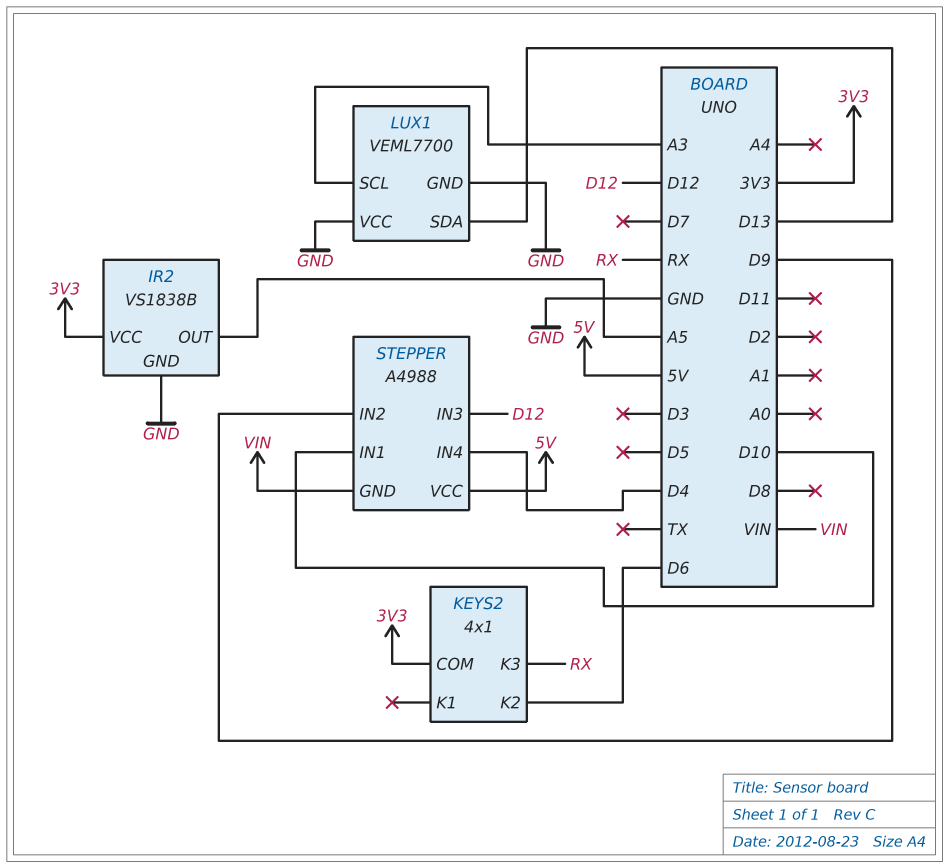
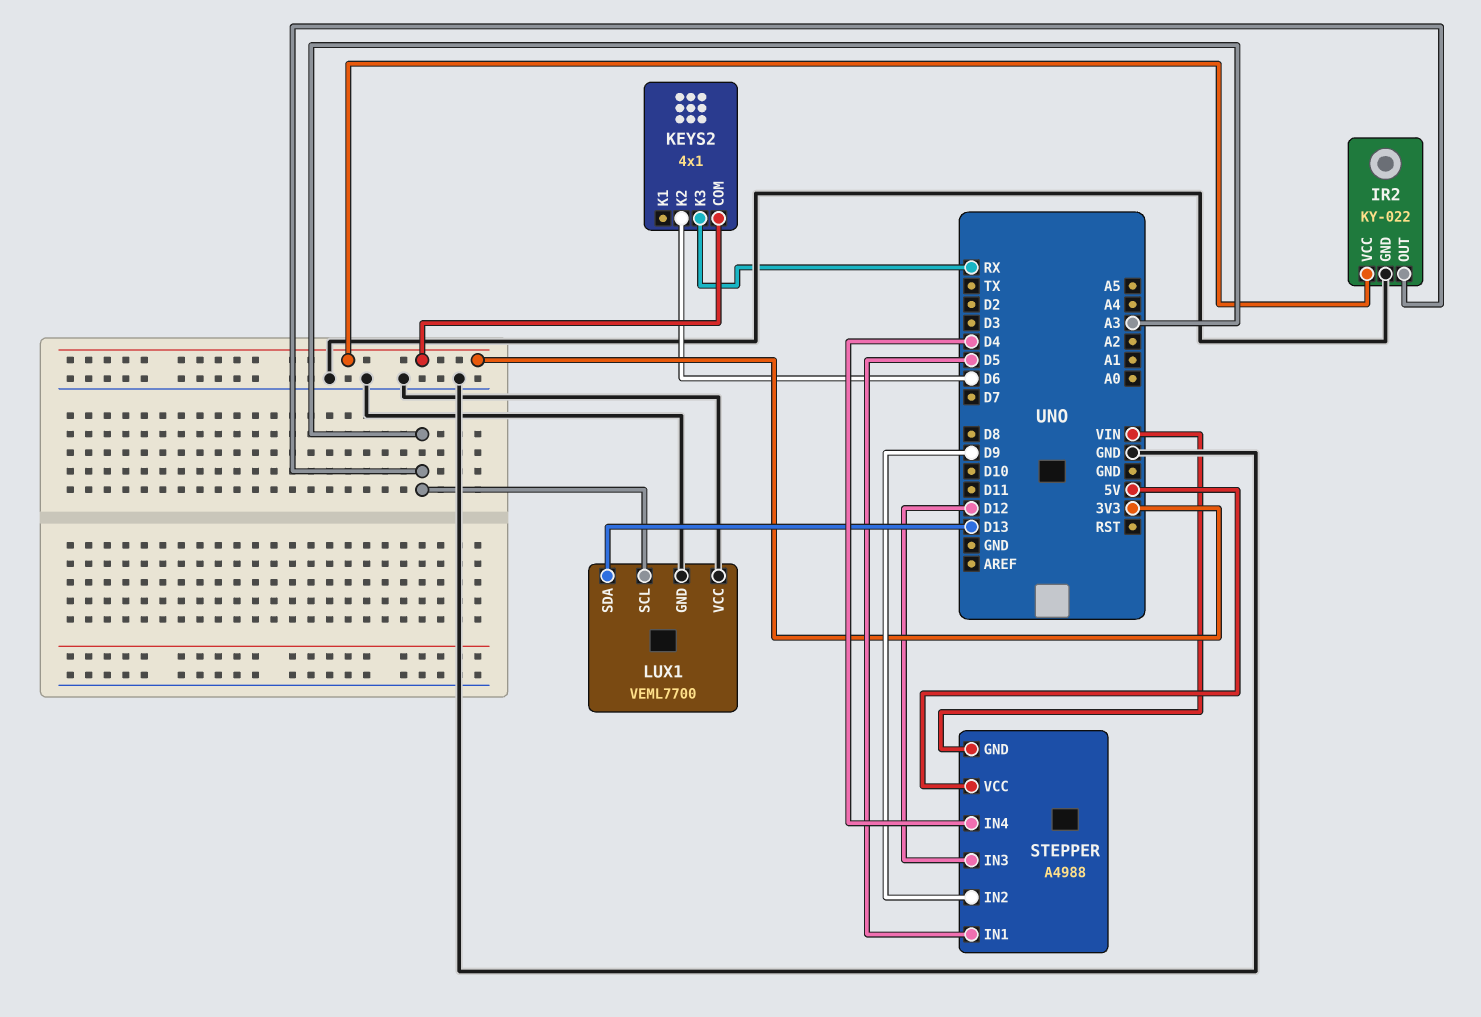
IR2: VS1838B -> KY-022
IR2 pin OUT: A5 -> A3
STEPPER pin IN1: D10 -> D5

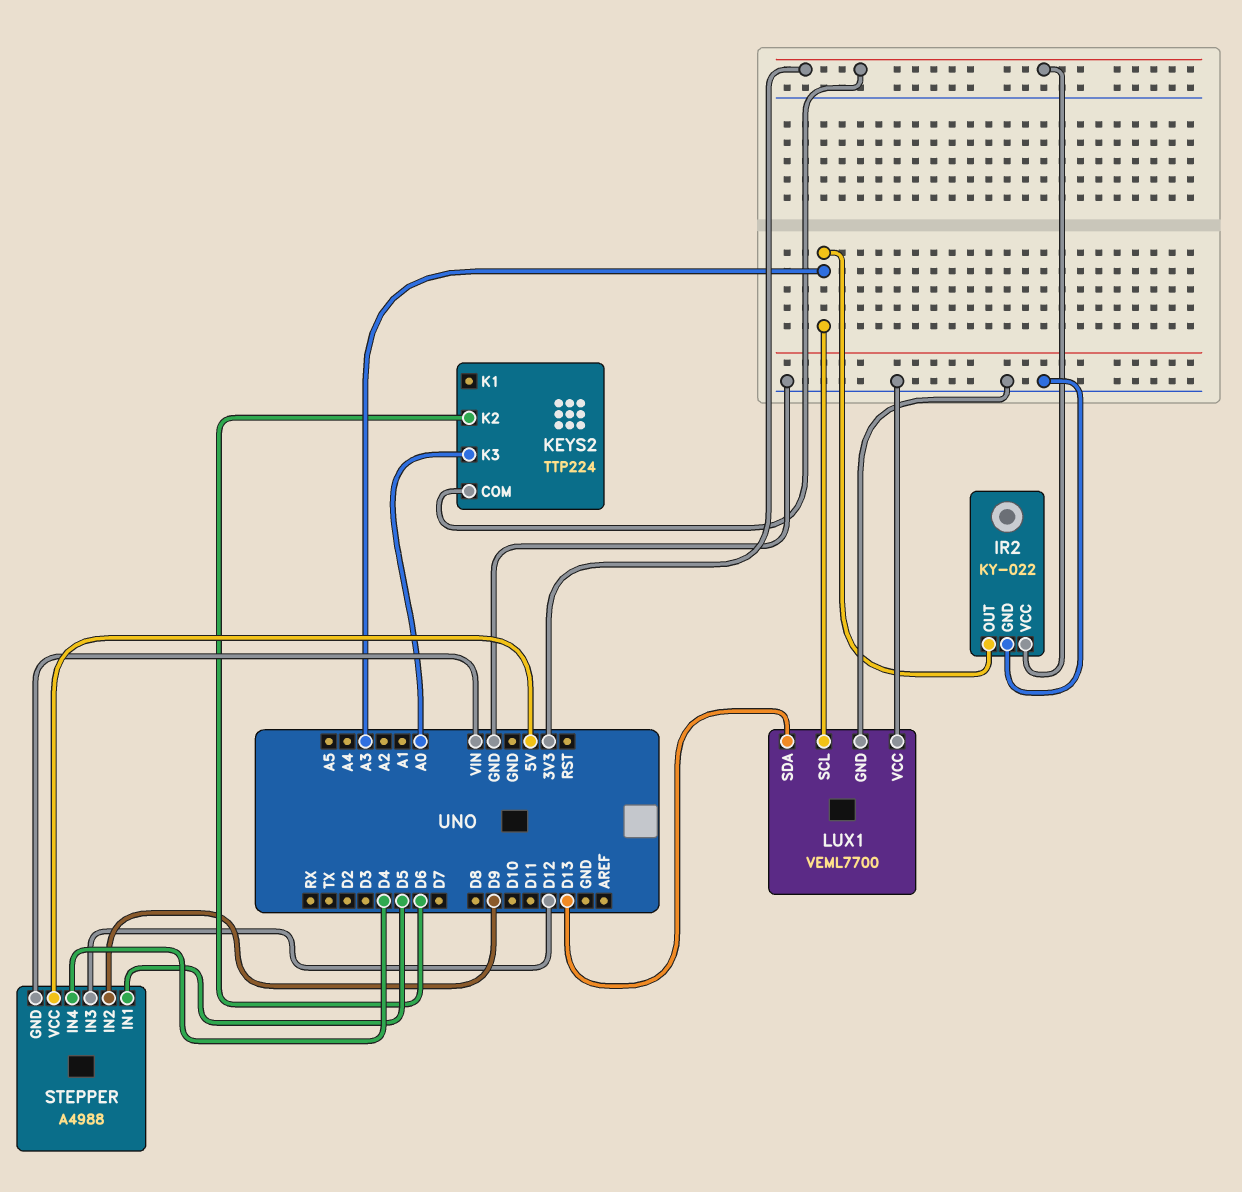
KEYS2: 4x1 -> TTP224
KEYS2 pin K3: RX -> A0

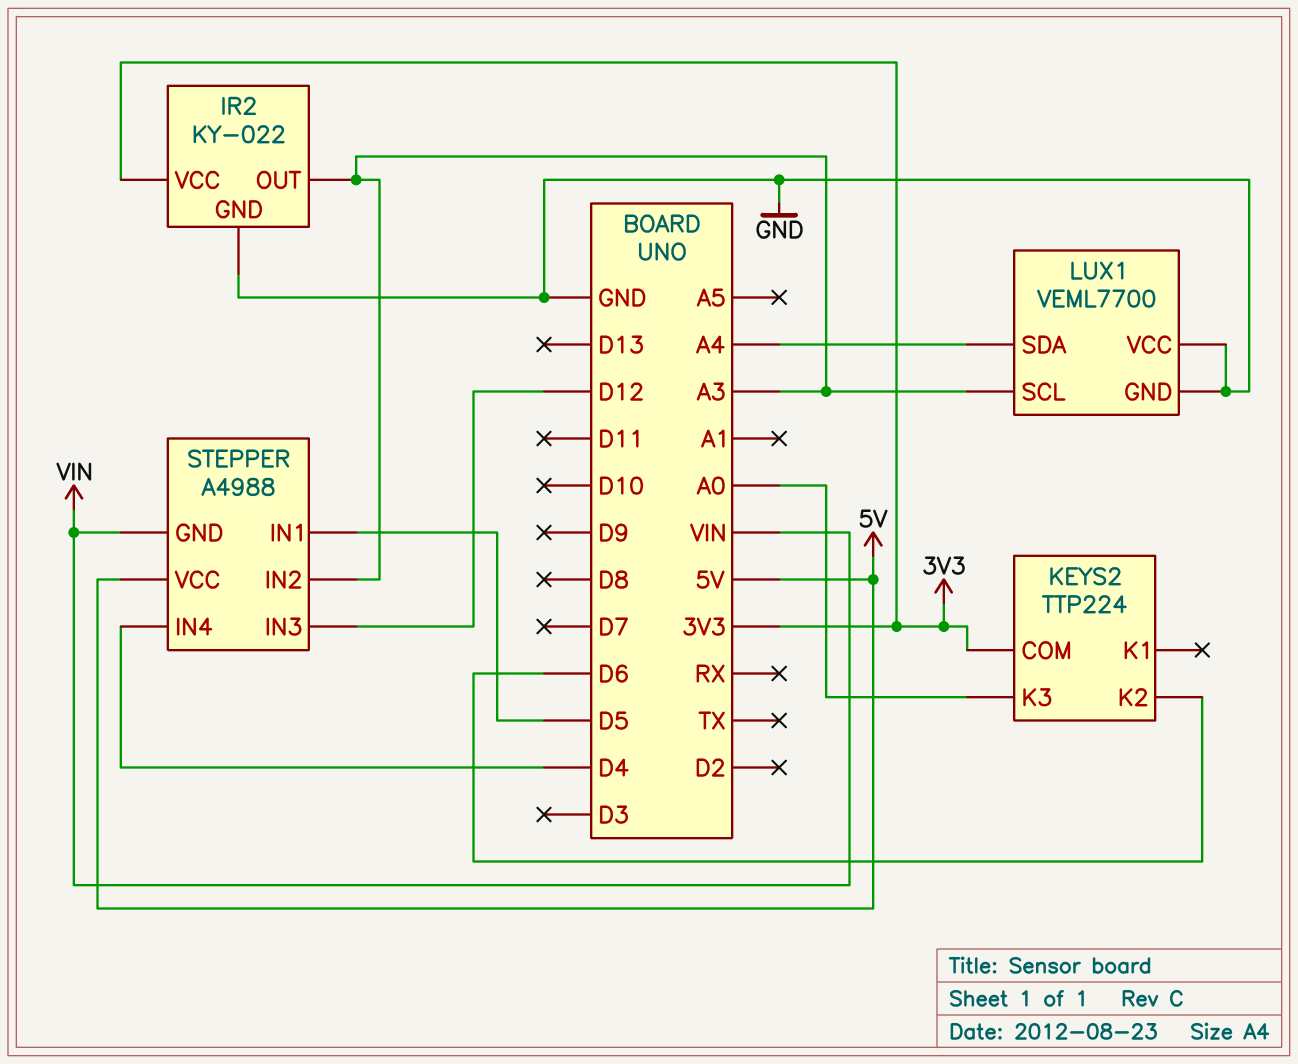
LUX1 pin SDA: D13 -> A4
STEPPER pin IN2: D9 -> A3

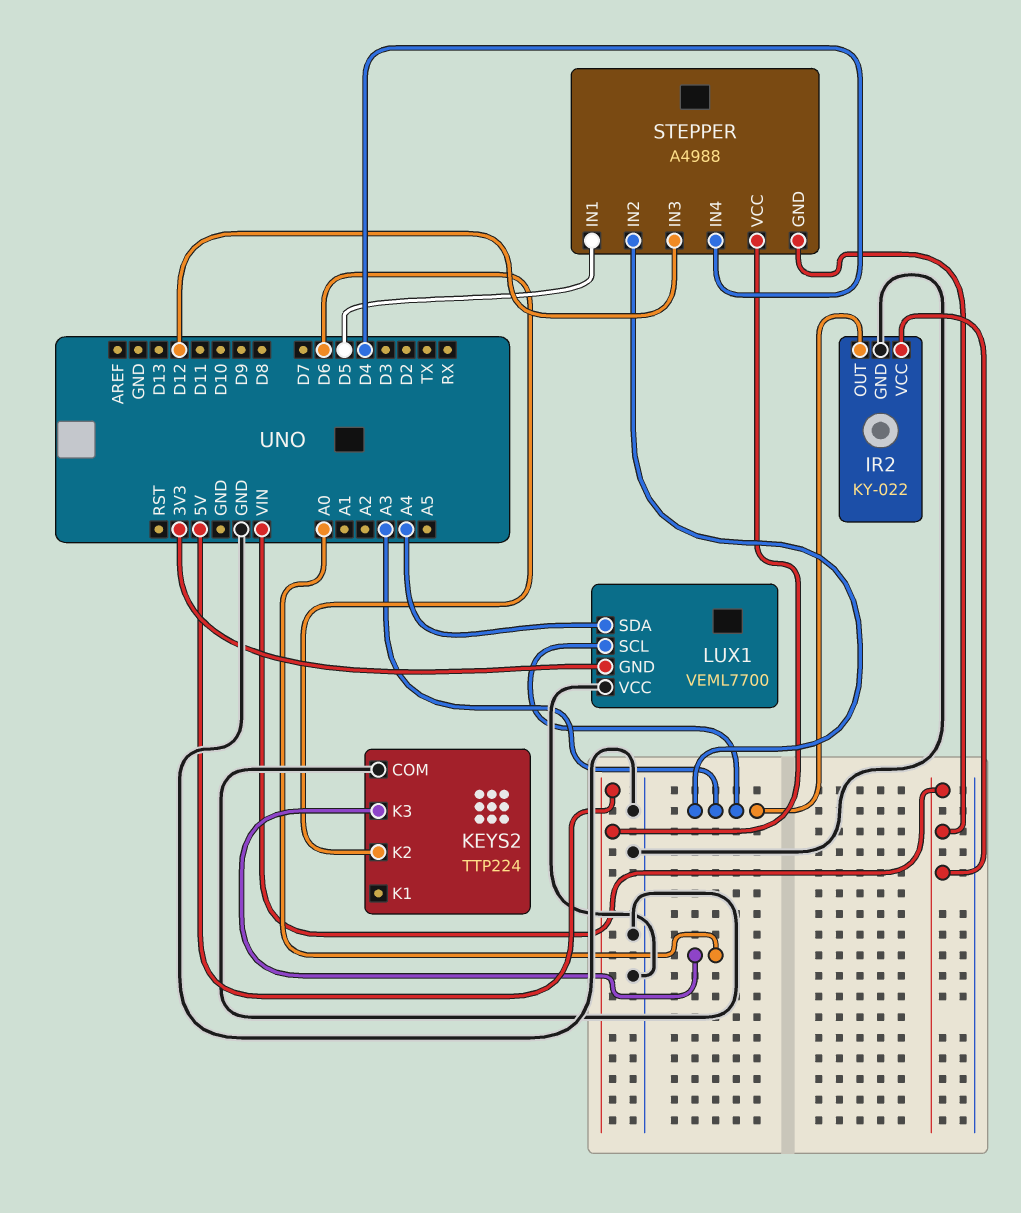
IR2 pin VCC: 3V3 -> VIN
KEYS2 pin COM: 3V3 -> GND
LUX1 pin GND: GND -> 3V3

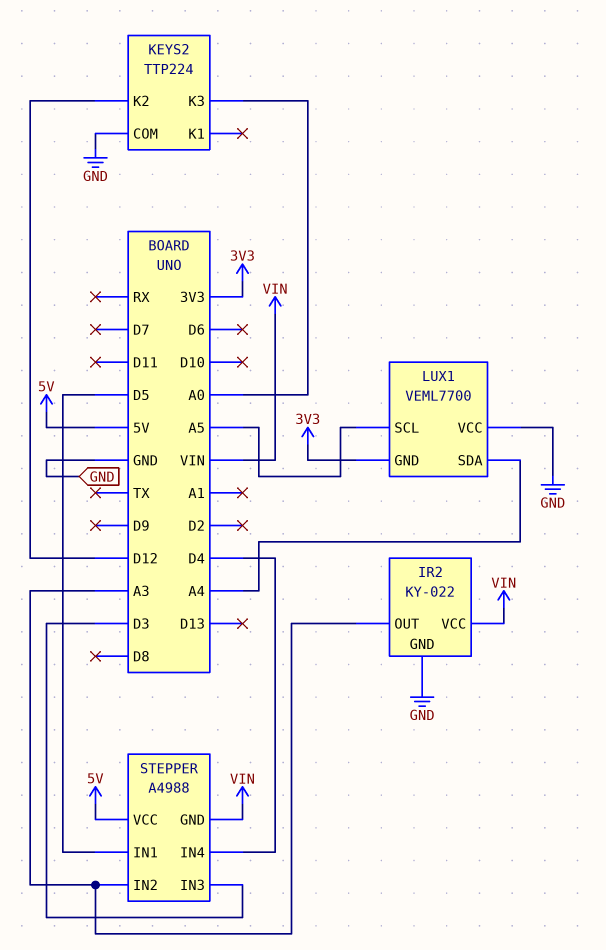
KEYS2 pin K2: D6 -> D12
LUX1 pin SCL: A3 -> A5
STEPPER pin IN3: D12 -> D3

